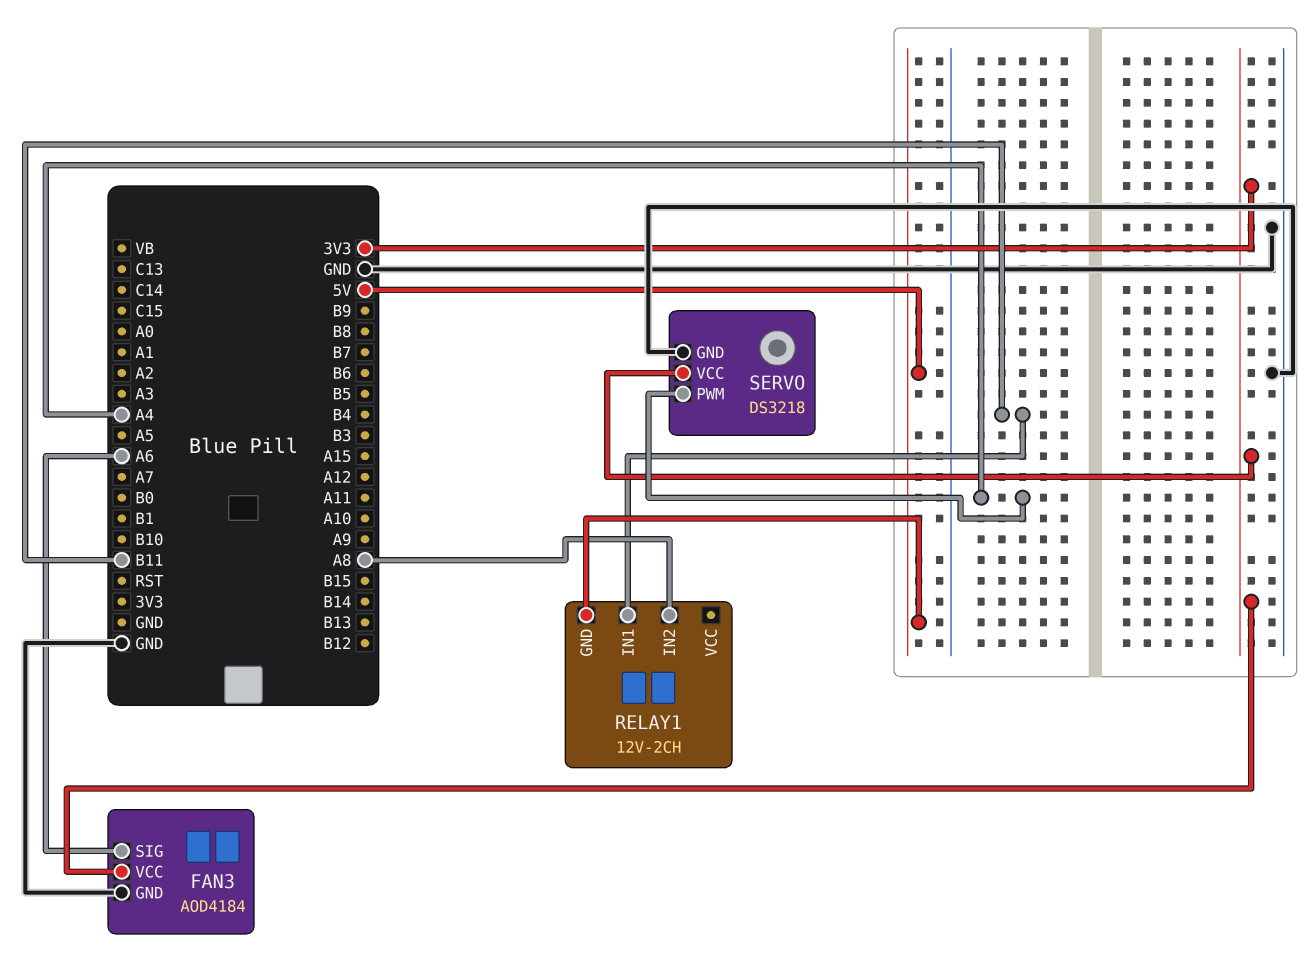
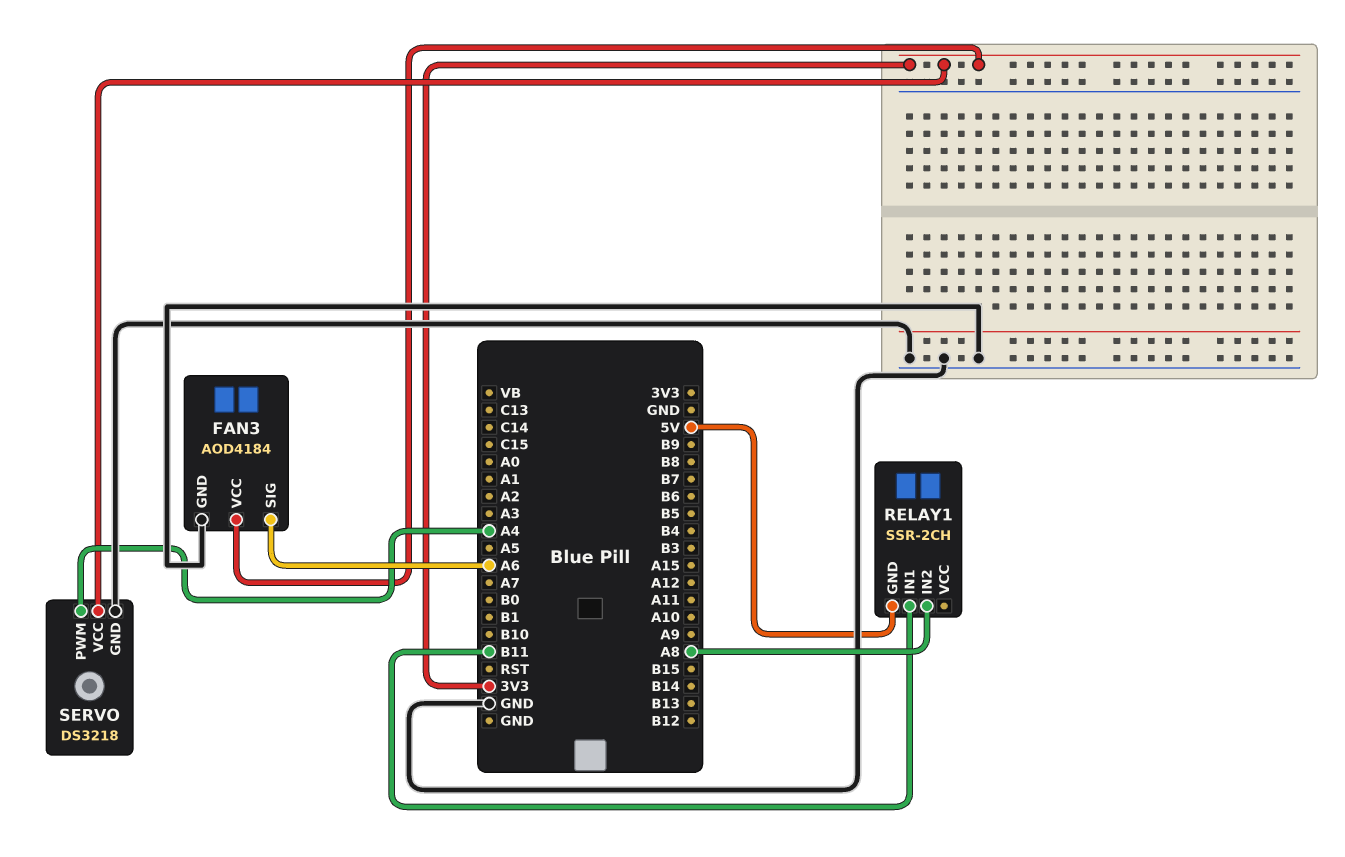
RELAY1: 12V-2CH -> SSR-2CH

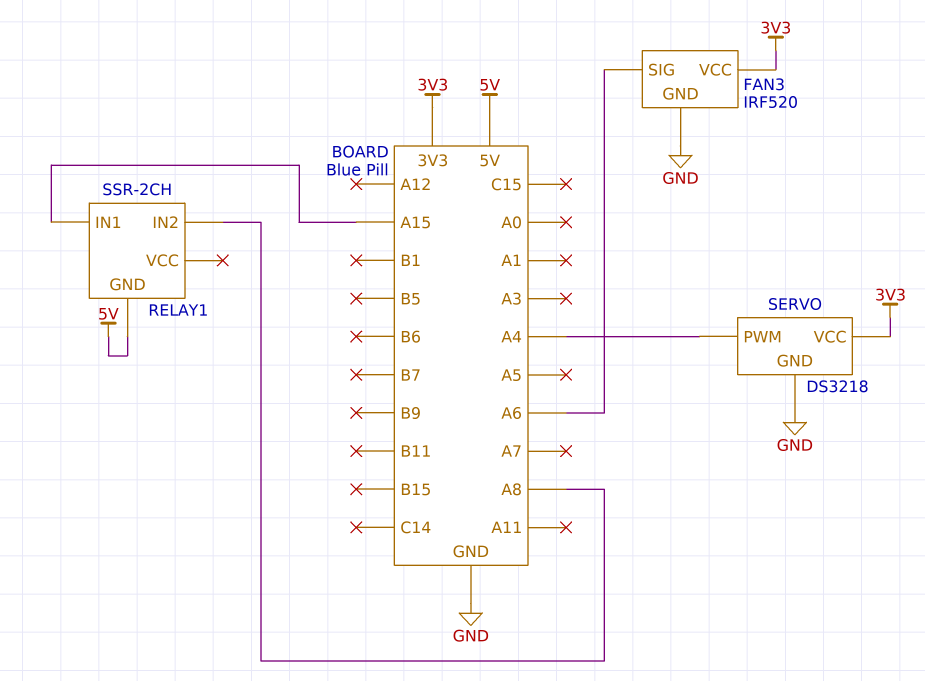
FAN3: AOD4184 -> IRF520
RELAY1 pin IN1: B11 -> A15

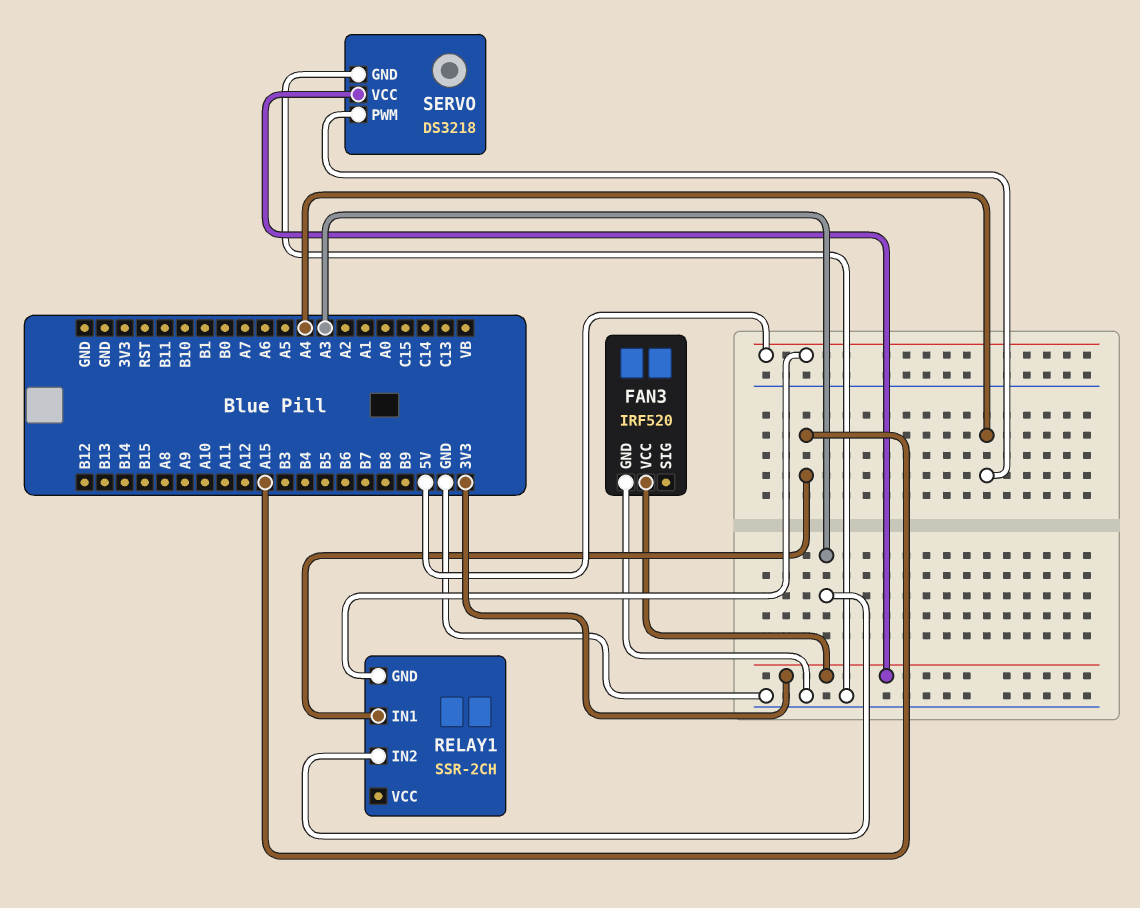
FAN3 pin SIG: A6 -> none
RELAY1 pin IN2: A8 -> A3

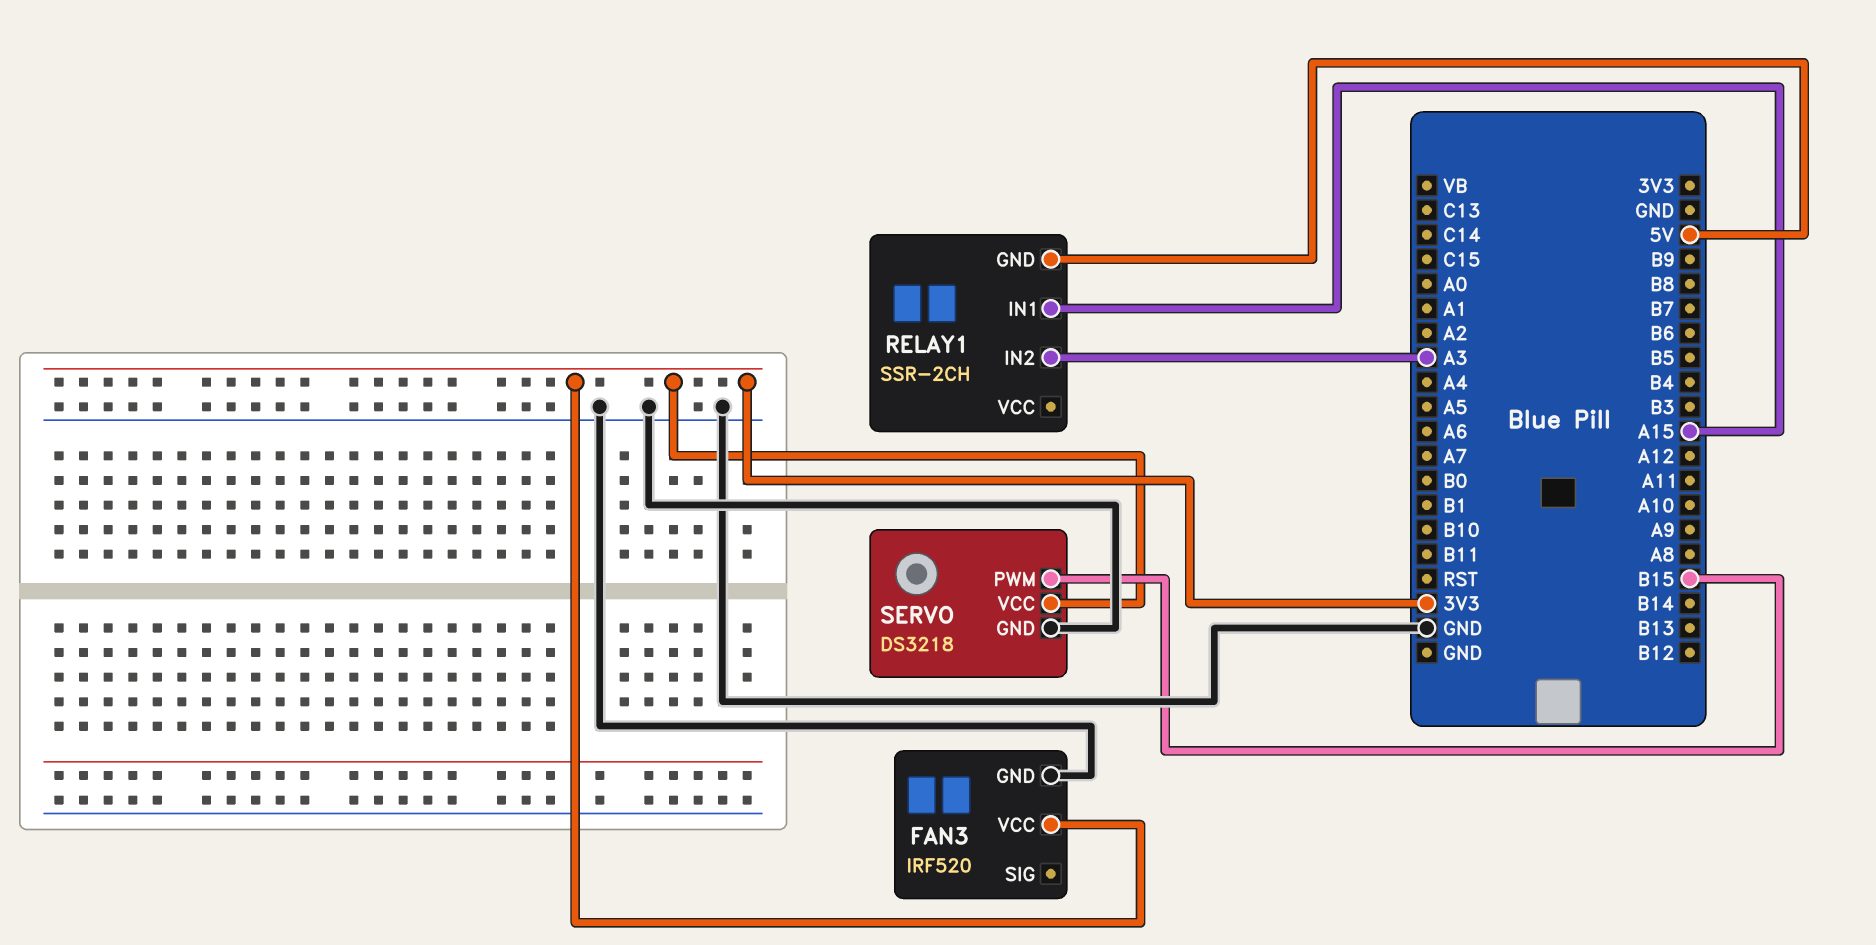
SERVO pin PWM: A4 -> B15

